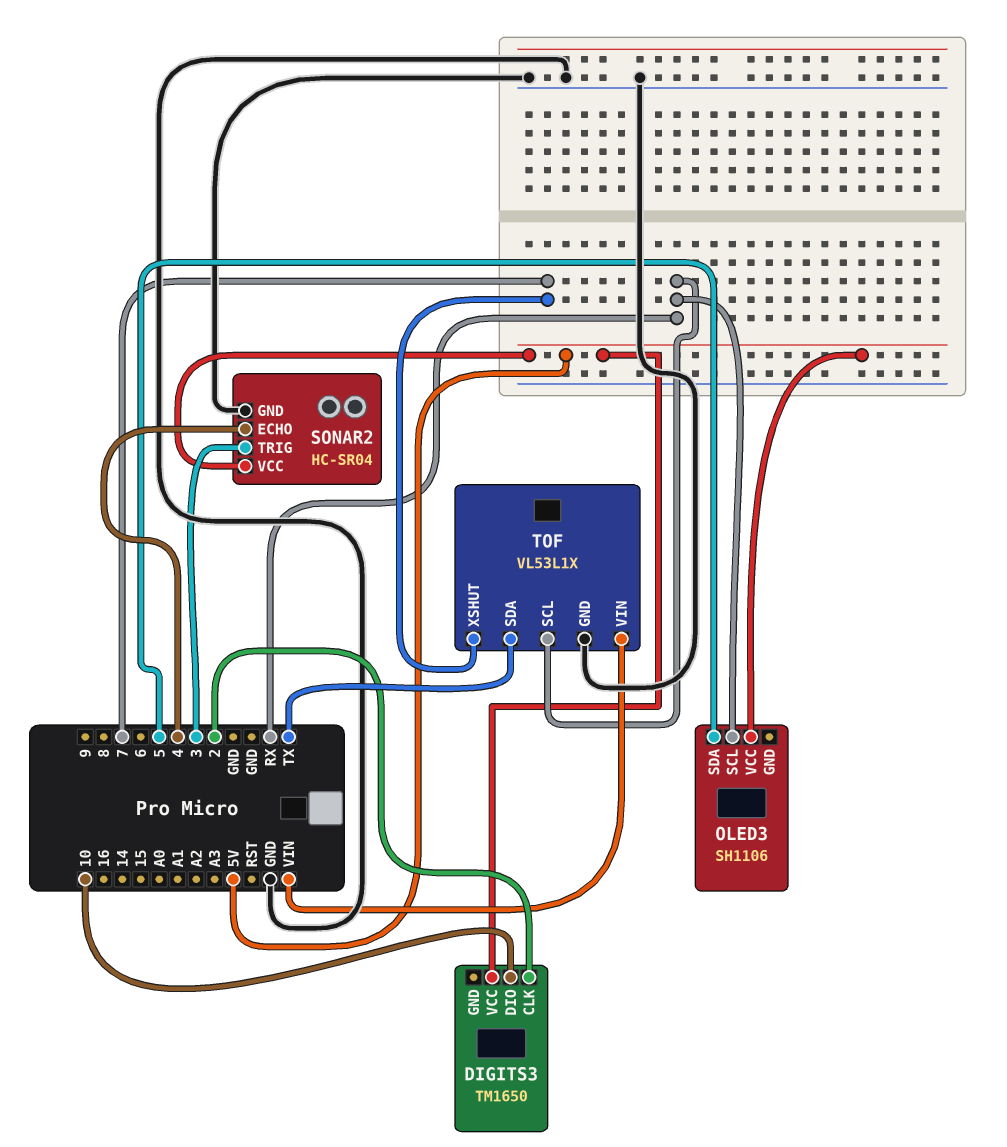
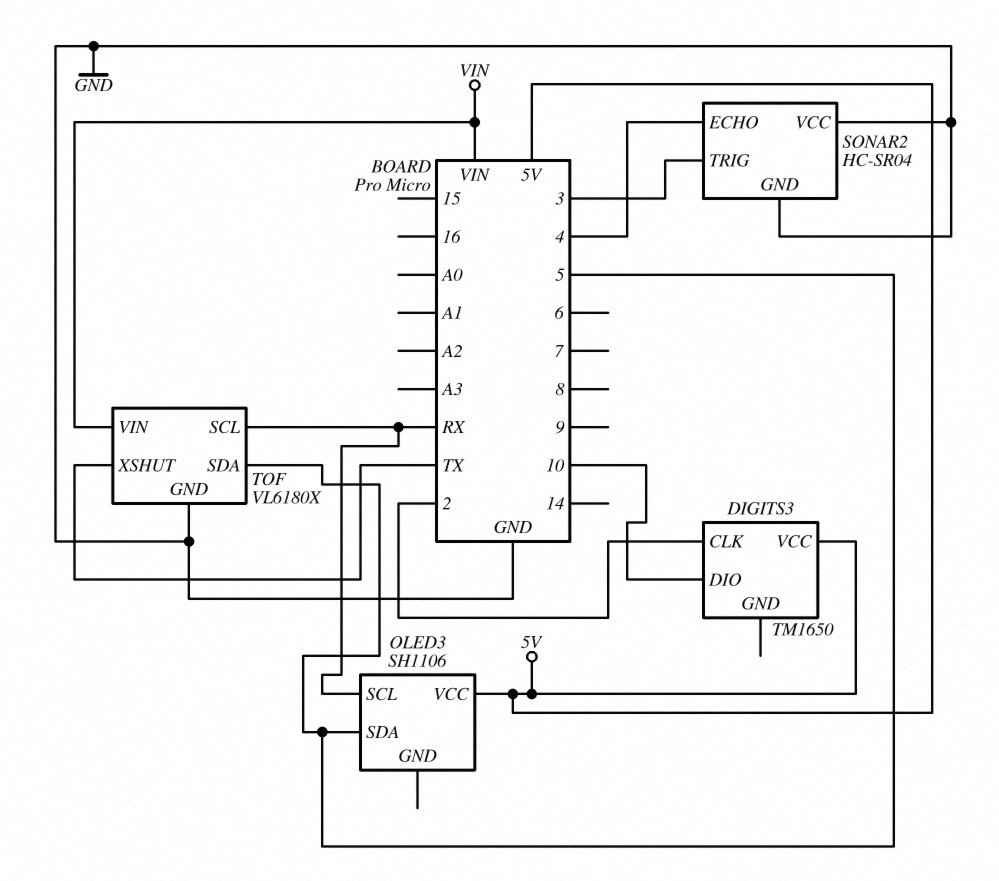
SONAR2 pin VCC: 5V -> GND
TOF: VL53L1X -> VL6180X
TOF pin SDA: TX -> 5
TOF pin XSHUT: 7 -> TX

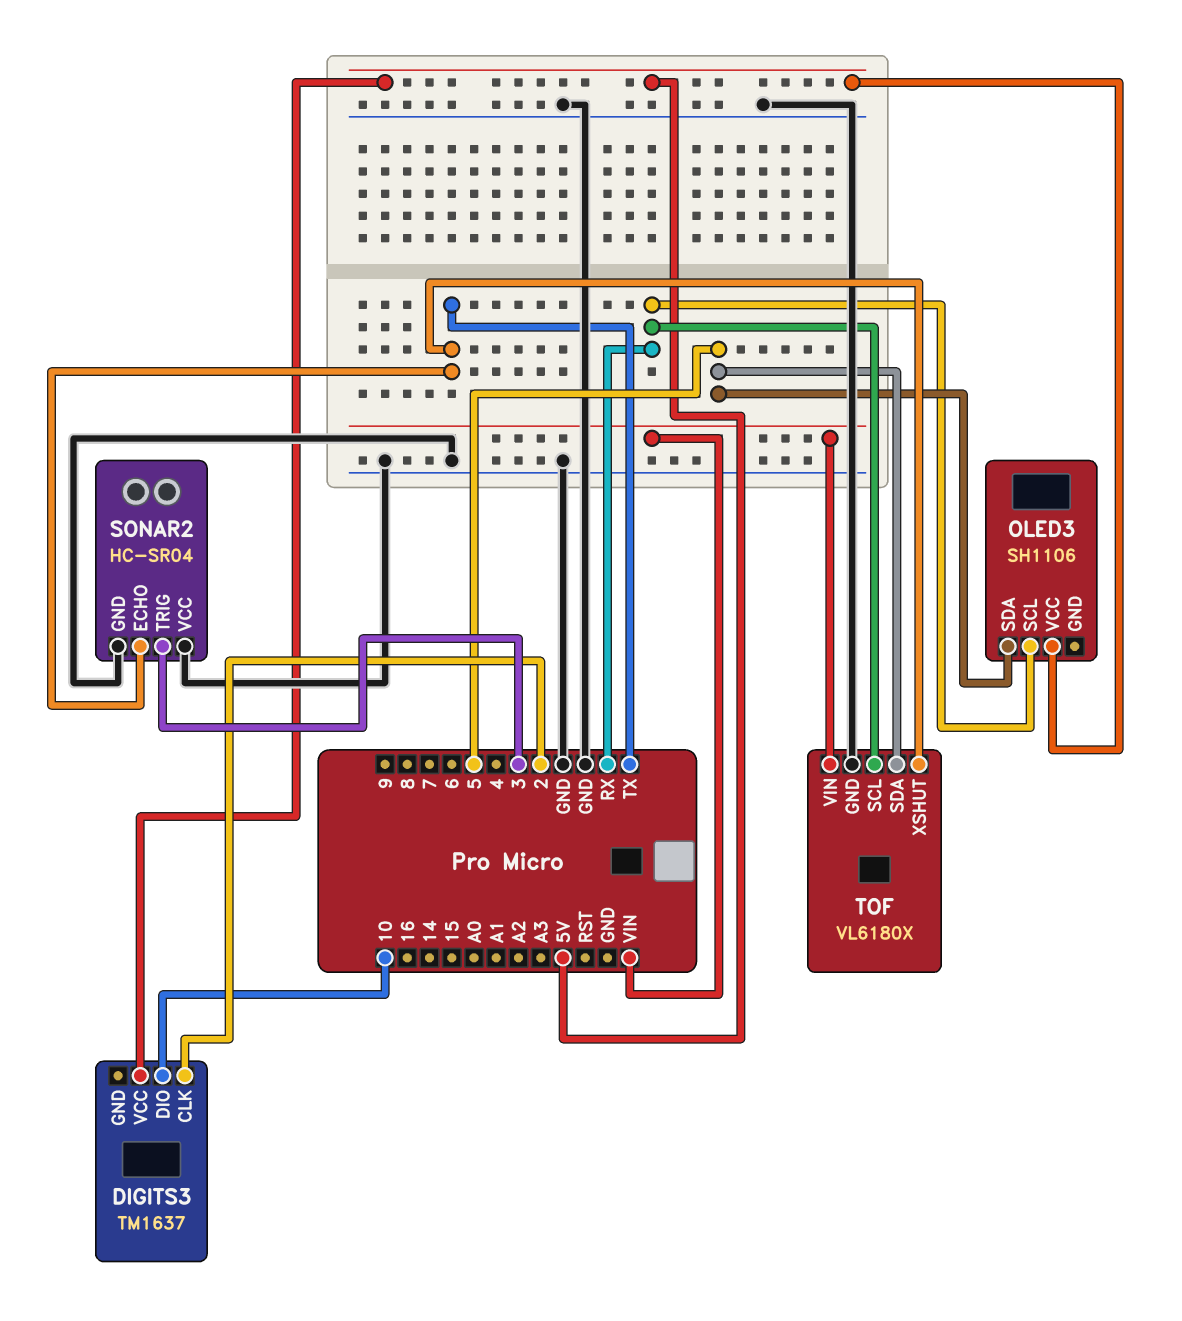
DIGITS3: TM1650 -> TM1637
SONAR2 pin ECHO: 4 -> TX

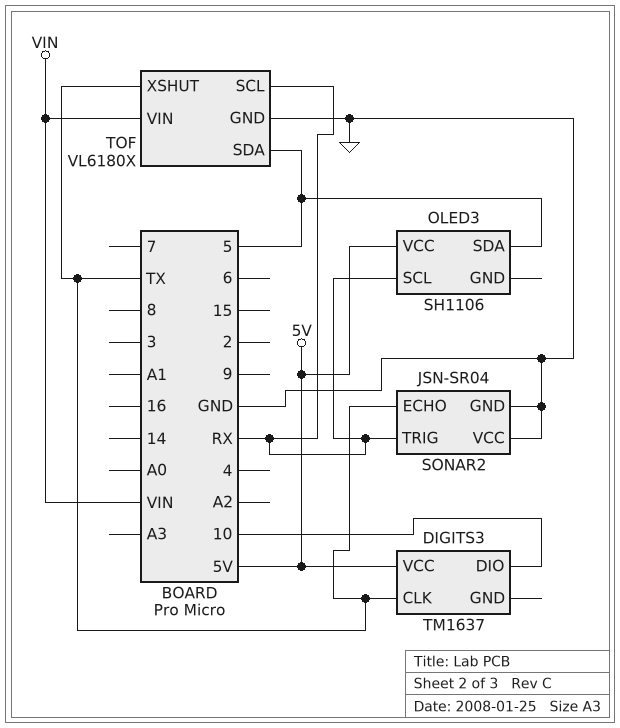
DIGITS3 pin CLK: 2 -> TX
SONAR2: HC-SR04 -> JSN-SR04
SONAR2 pin TRIG: 3 -> RX

